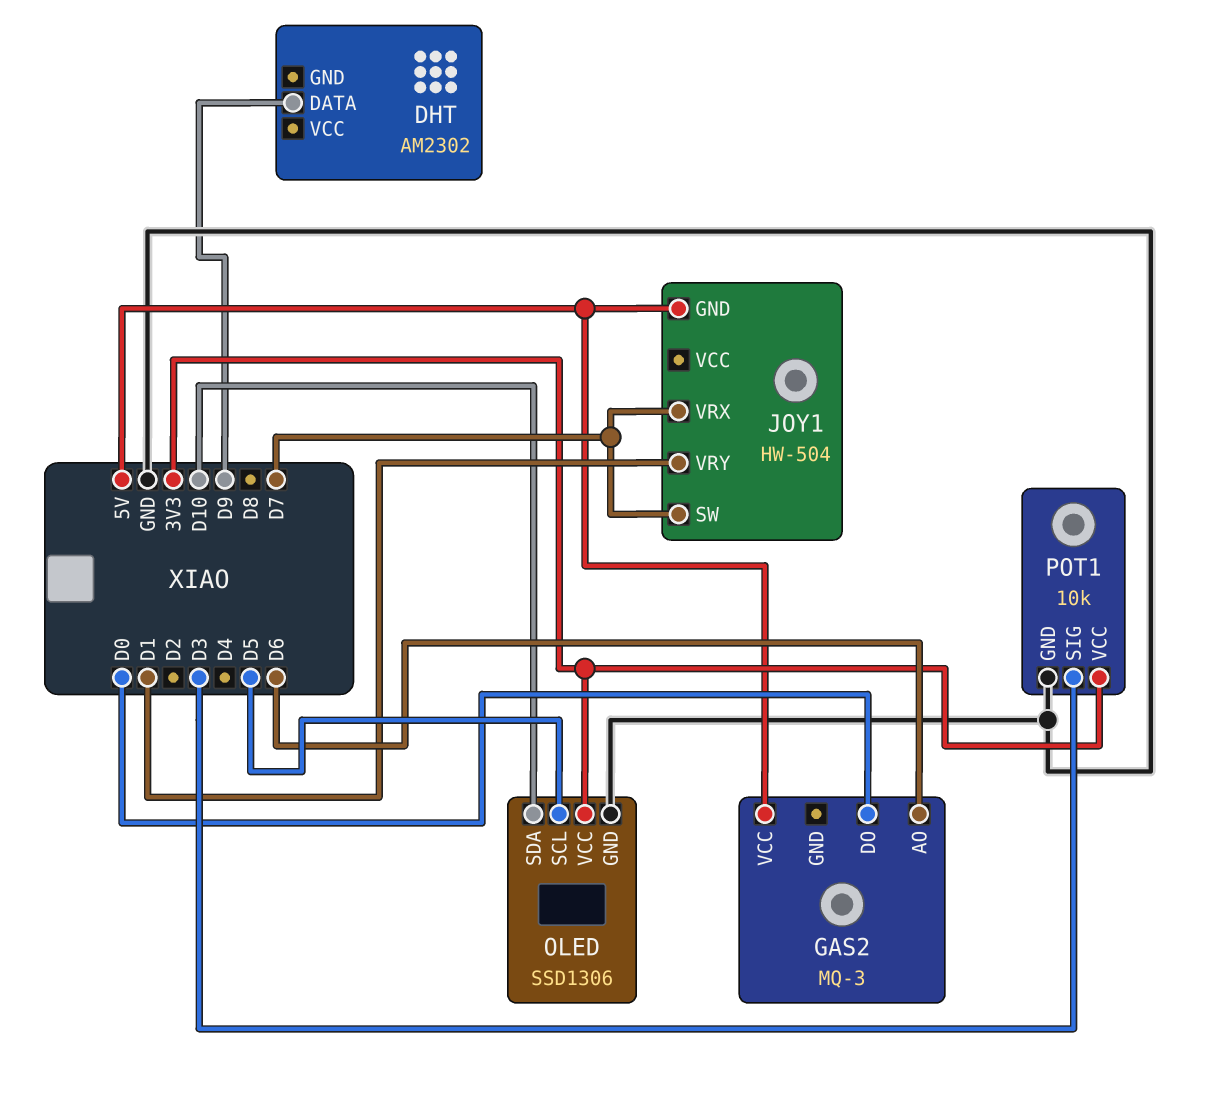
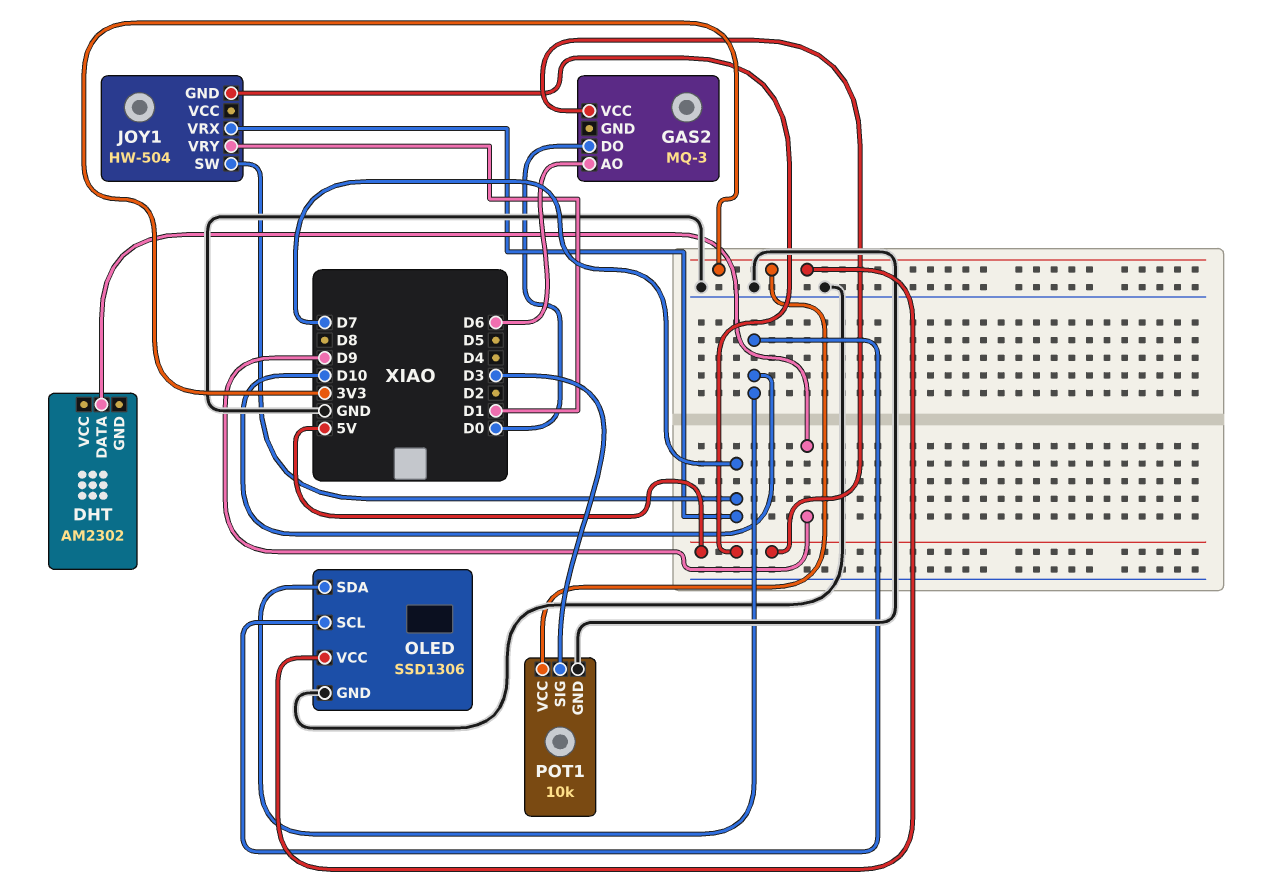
OLED pin SCL: D5 -> D10

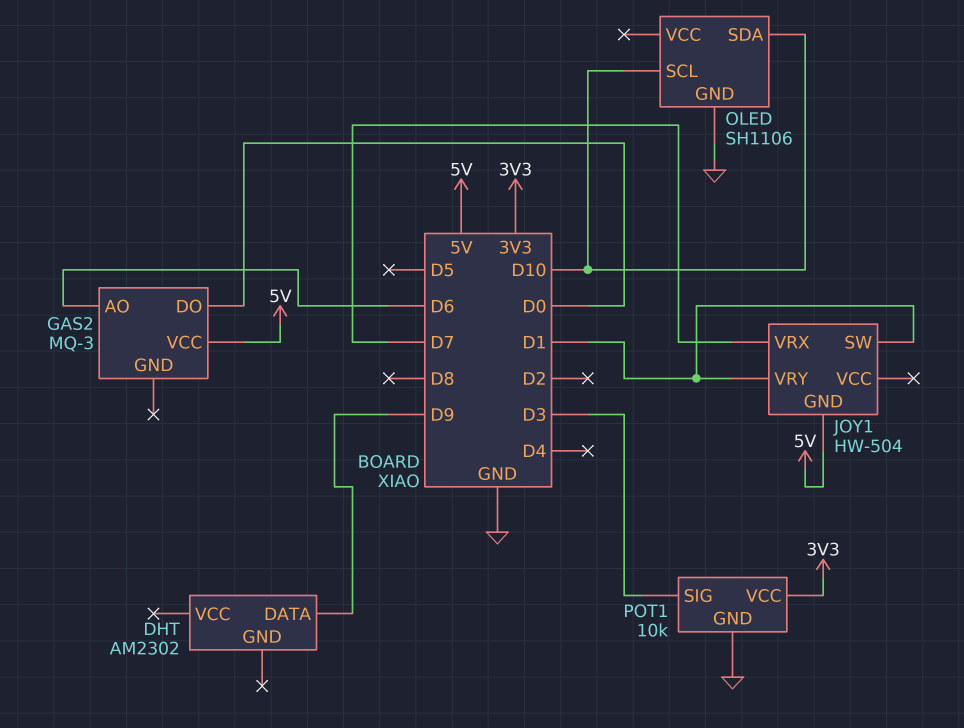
JOY1 pin SW: D7 -> D1
OLED: SSD1306 -> SH1106
OLED pin VCC: 3V3 -> none

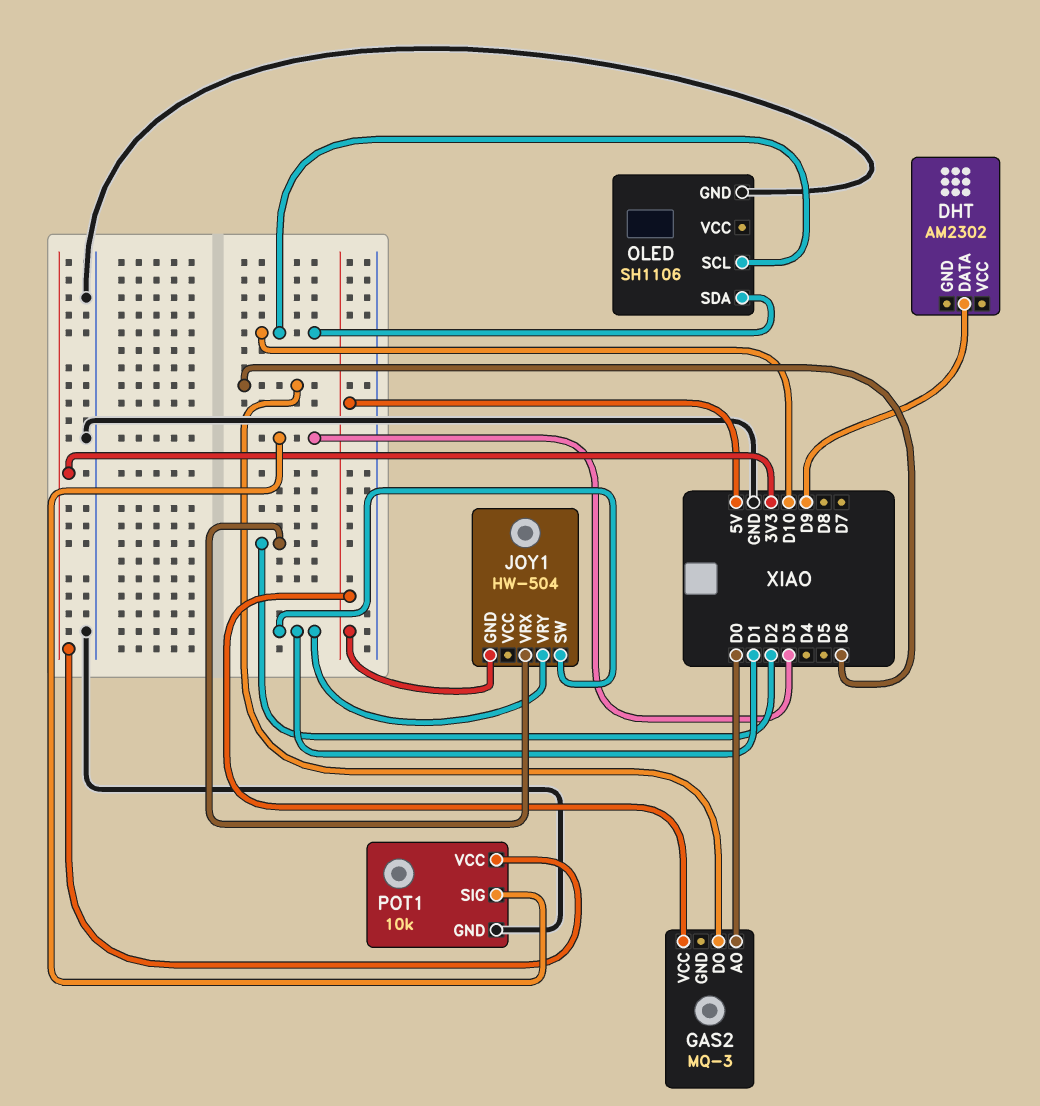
GAS2 pin AO: D6 -> D0
GAS2 pin DO: D0 -> D6
JOY1 pin VRX: D7 -> D2

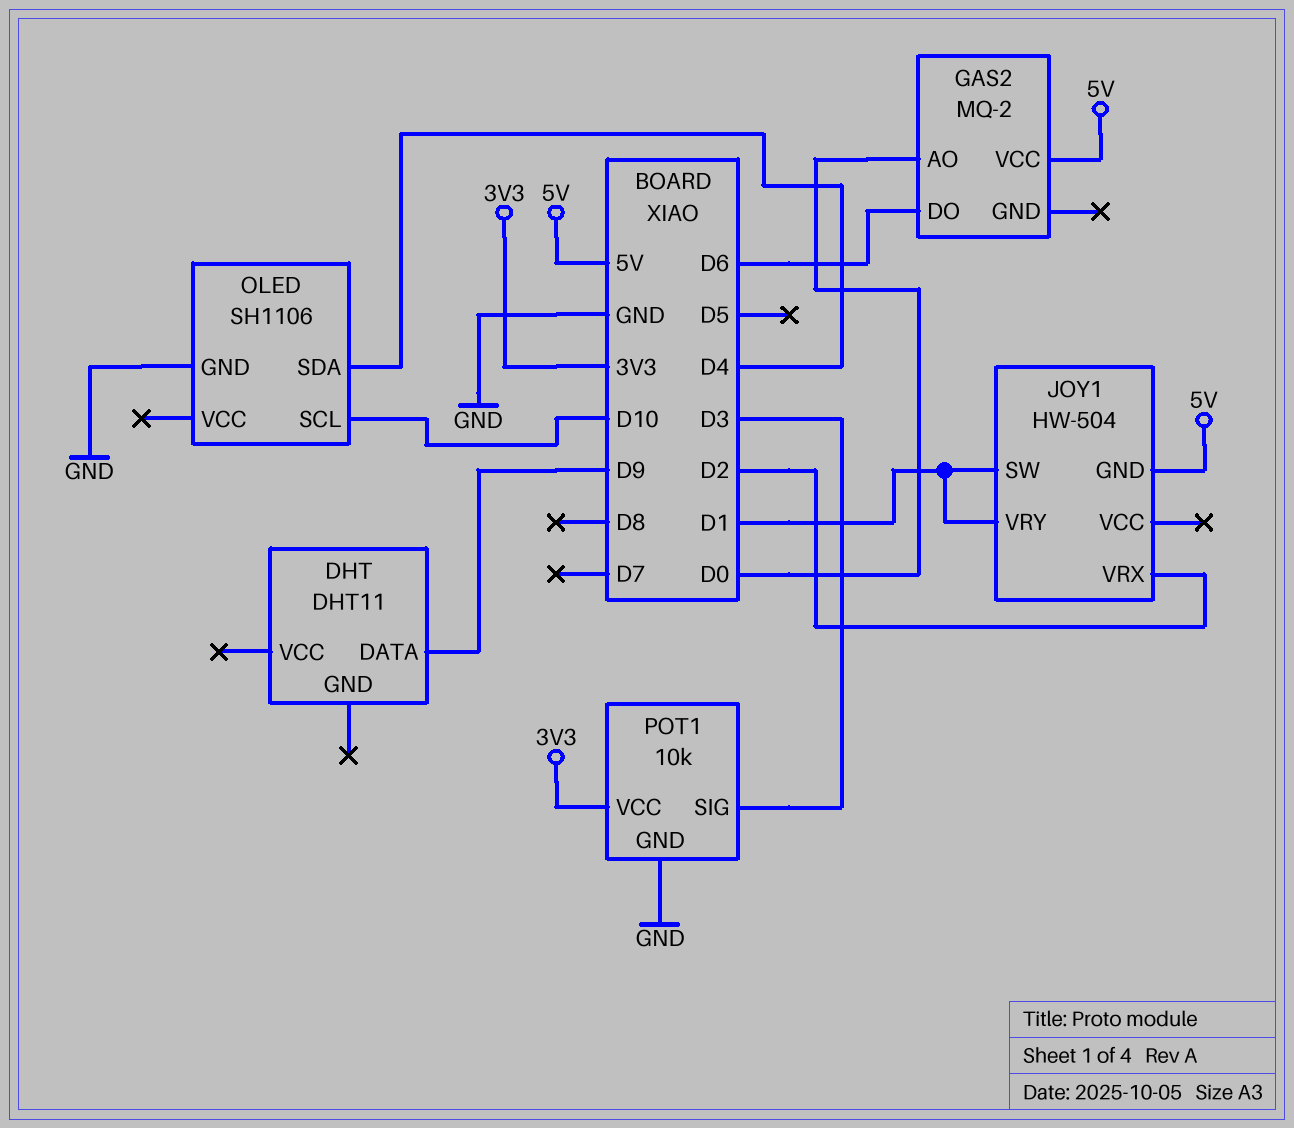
DHT: AM2302 -> DHT11
GAS2: MQ-3 -> MQ-2
OLED pin SDA: D10 -> D4

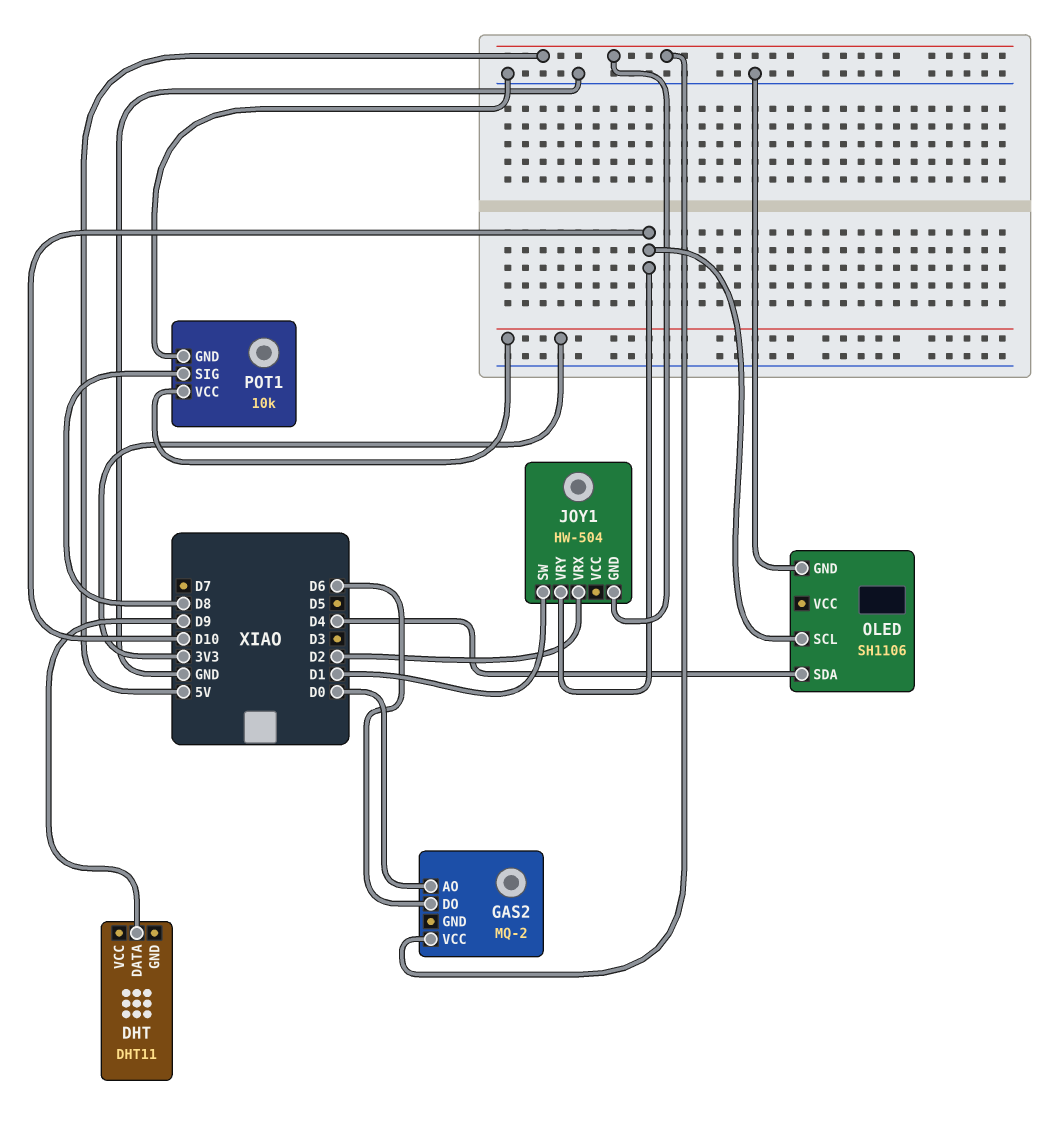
JOY1 pin VRY: D1 -> D10
POT1 pin SIG: D3 -> D8

